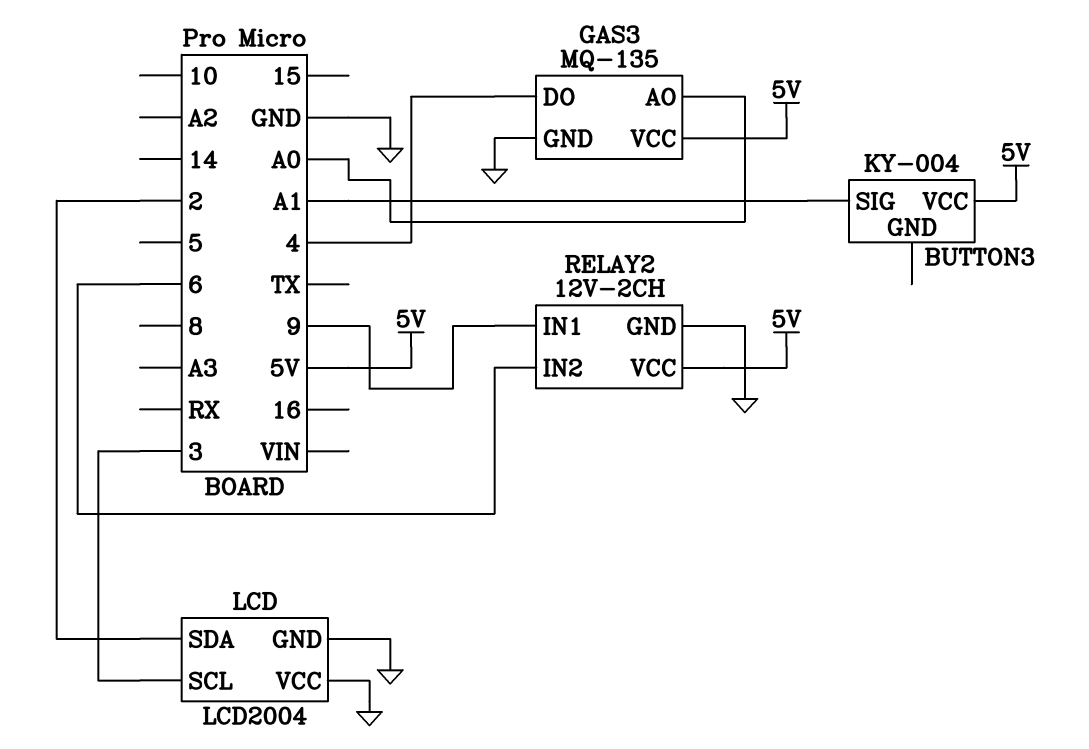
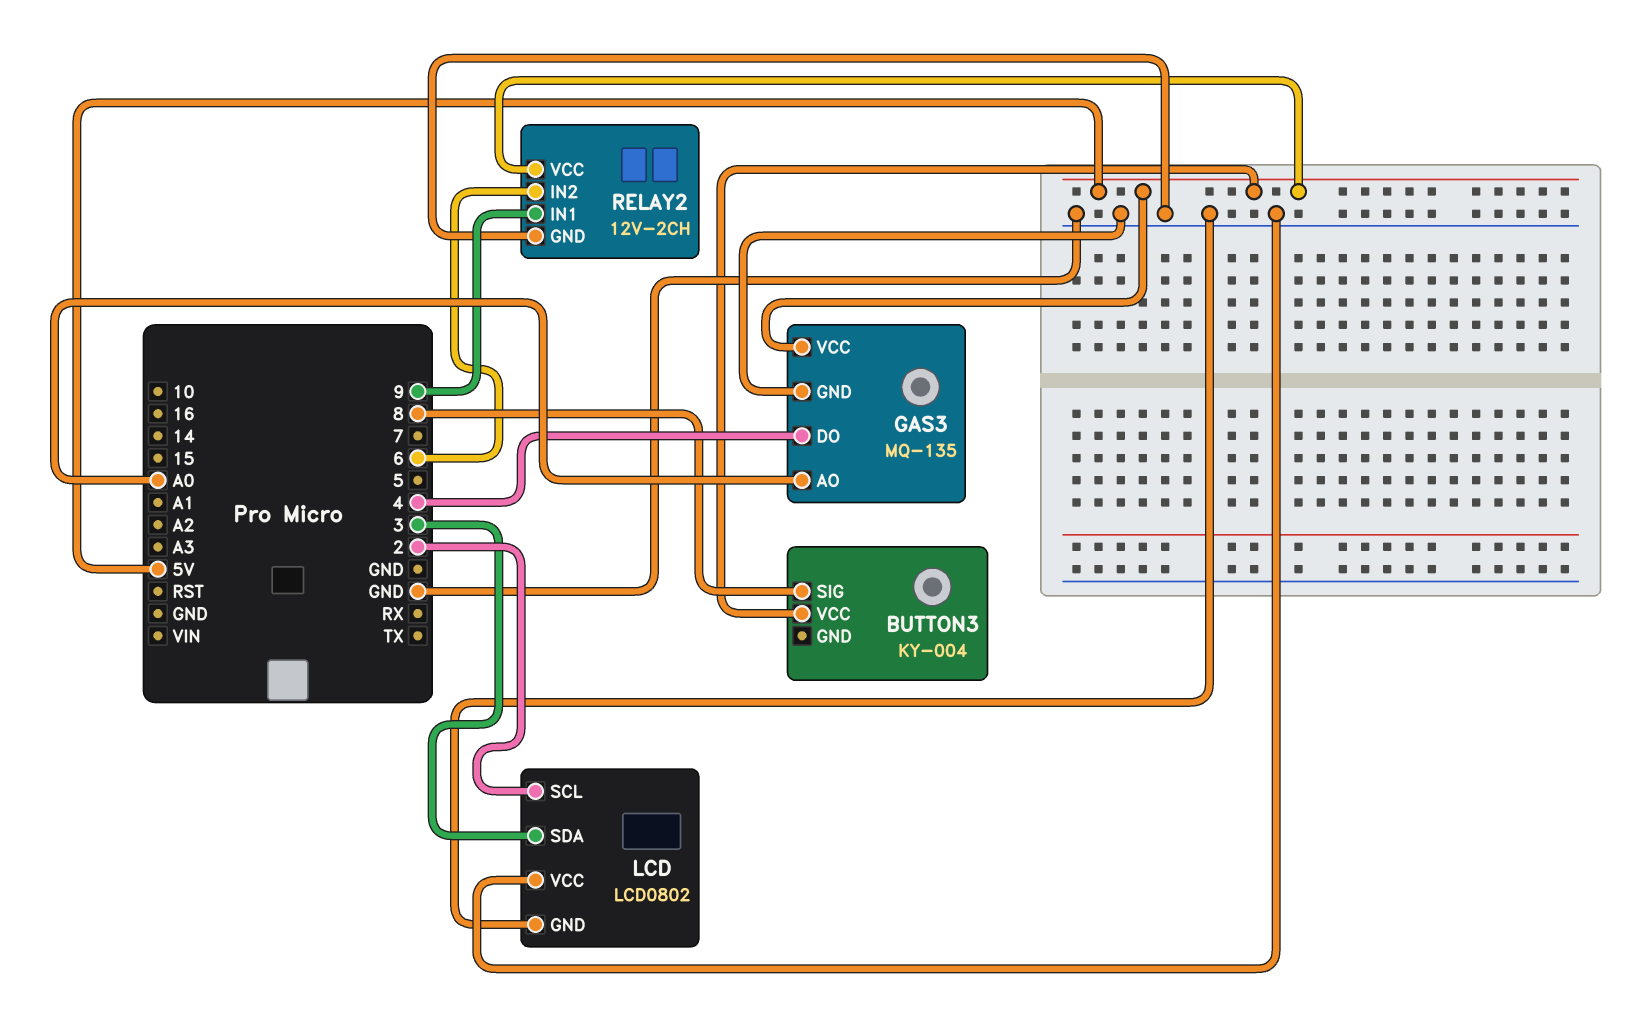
BUTTON3 pin SIG: A1 -> 8
LCD: LCD2004 -> LCD0802
LCD pin SCL: 3 -> 2
LCD pin SDA: 2 -> 3

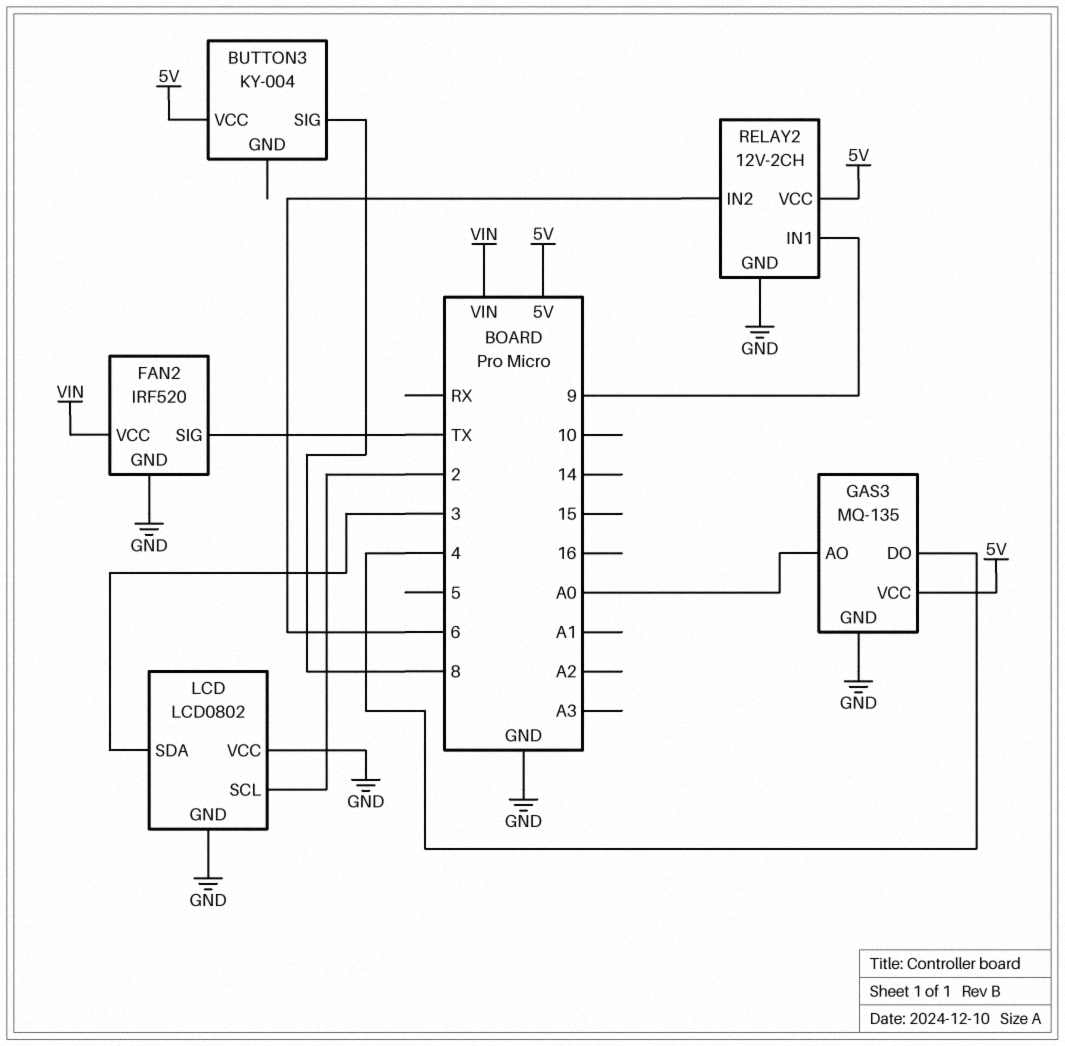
FAN2: none -> IRF520
FAN2 pin GND: none -> GND
FAN2 pin SIG: none -> TX
FAN2 pin VCC: none -> VIN

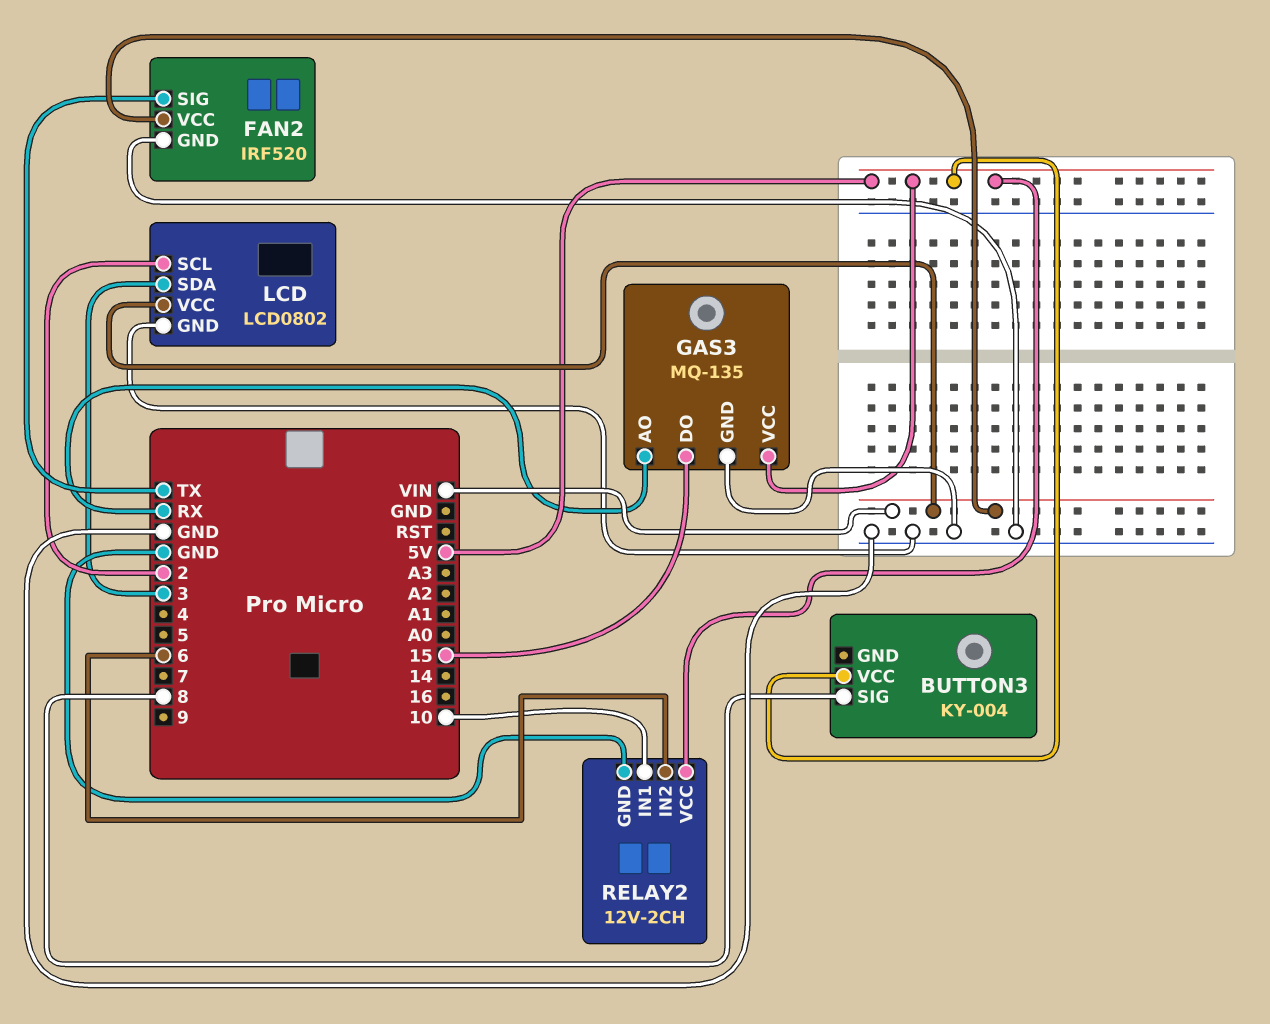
GAS3 pin AO: A0 -> RX
GAS3 pin DO: 4 -> 15
LCD pin VCC: GND -> VIN
RELAY2 pin IN1: 9 -> 10

